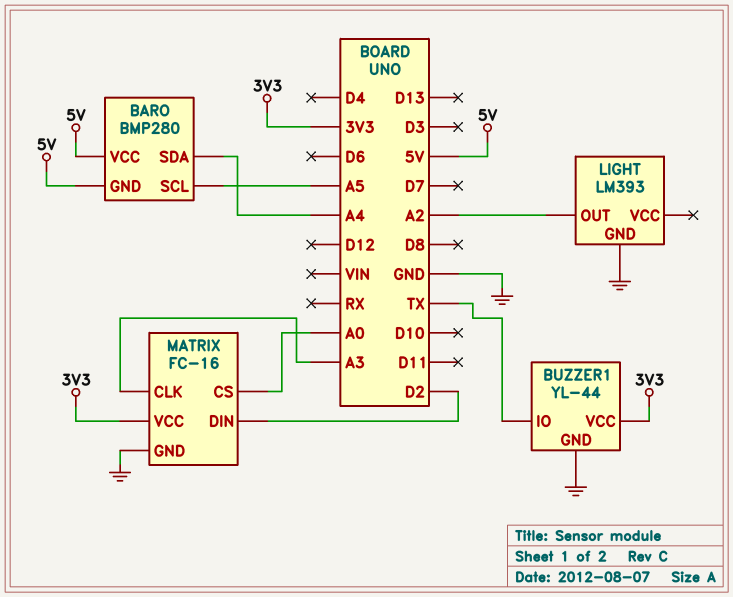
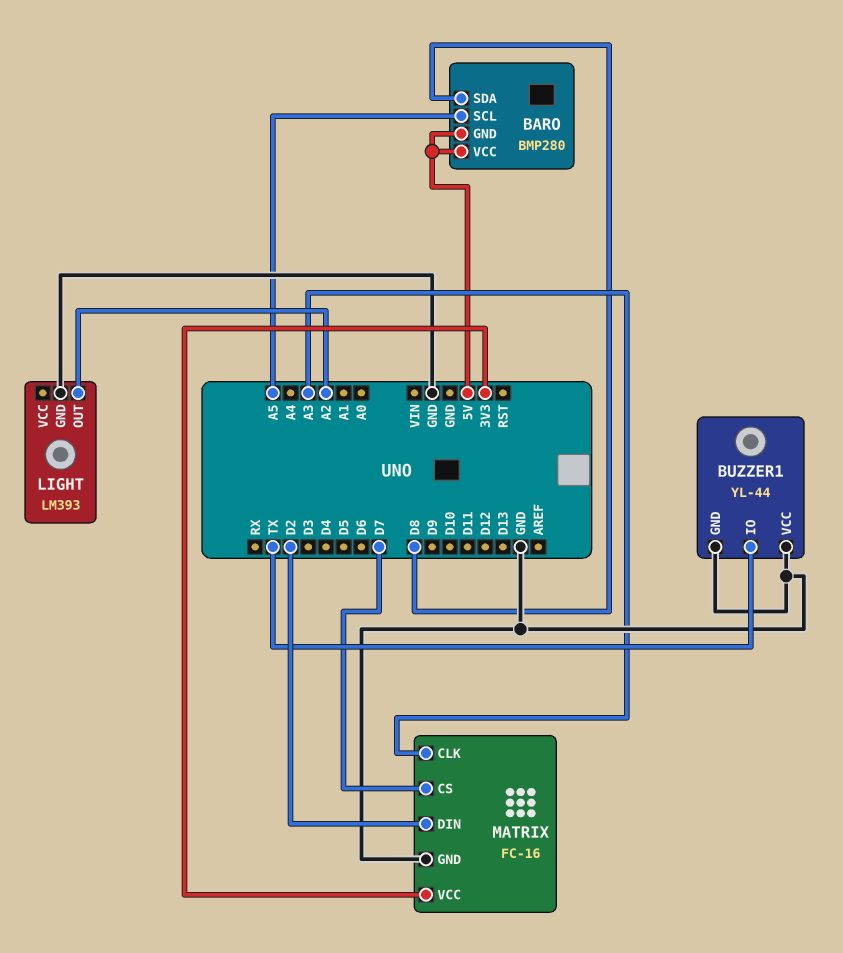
BARO pin SDA: A4 -> D8
BUZZER1 pin VCC: 3V3 -> GND
MATRIX pin CS: A0 -> D7

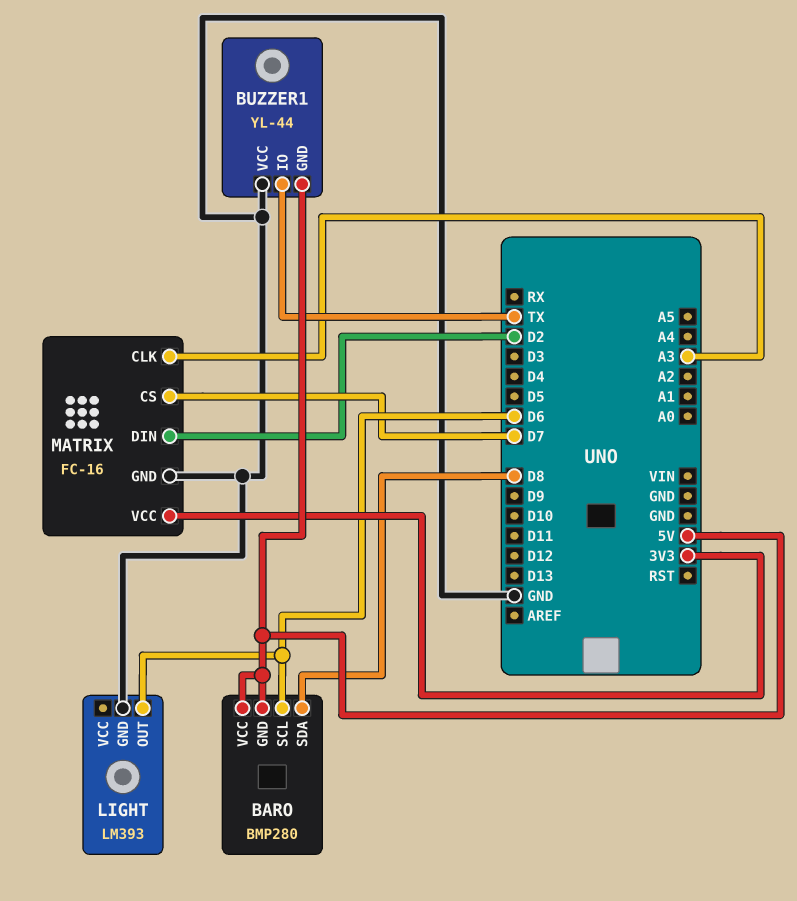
BARO pin SCL: A5 -> D6
BUZZER1 pin GND: GND -> 5V
LIGHT pin OUT: A2 -> D6

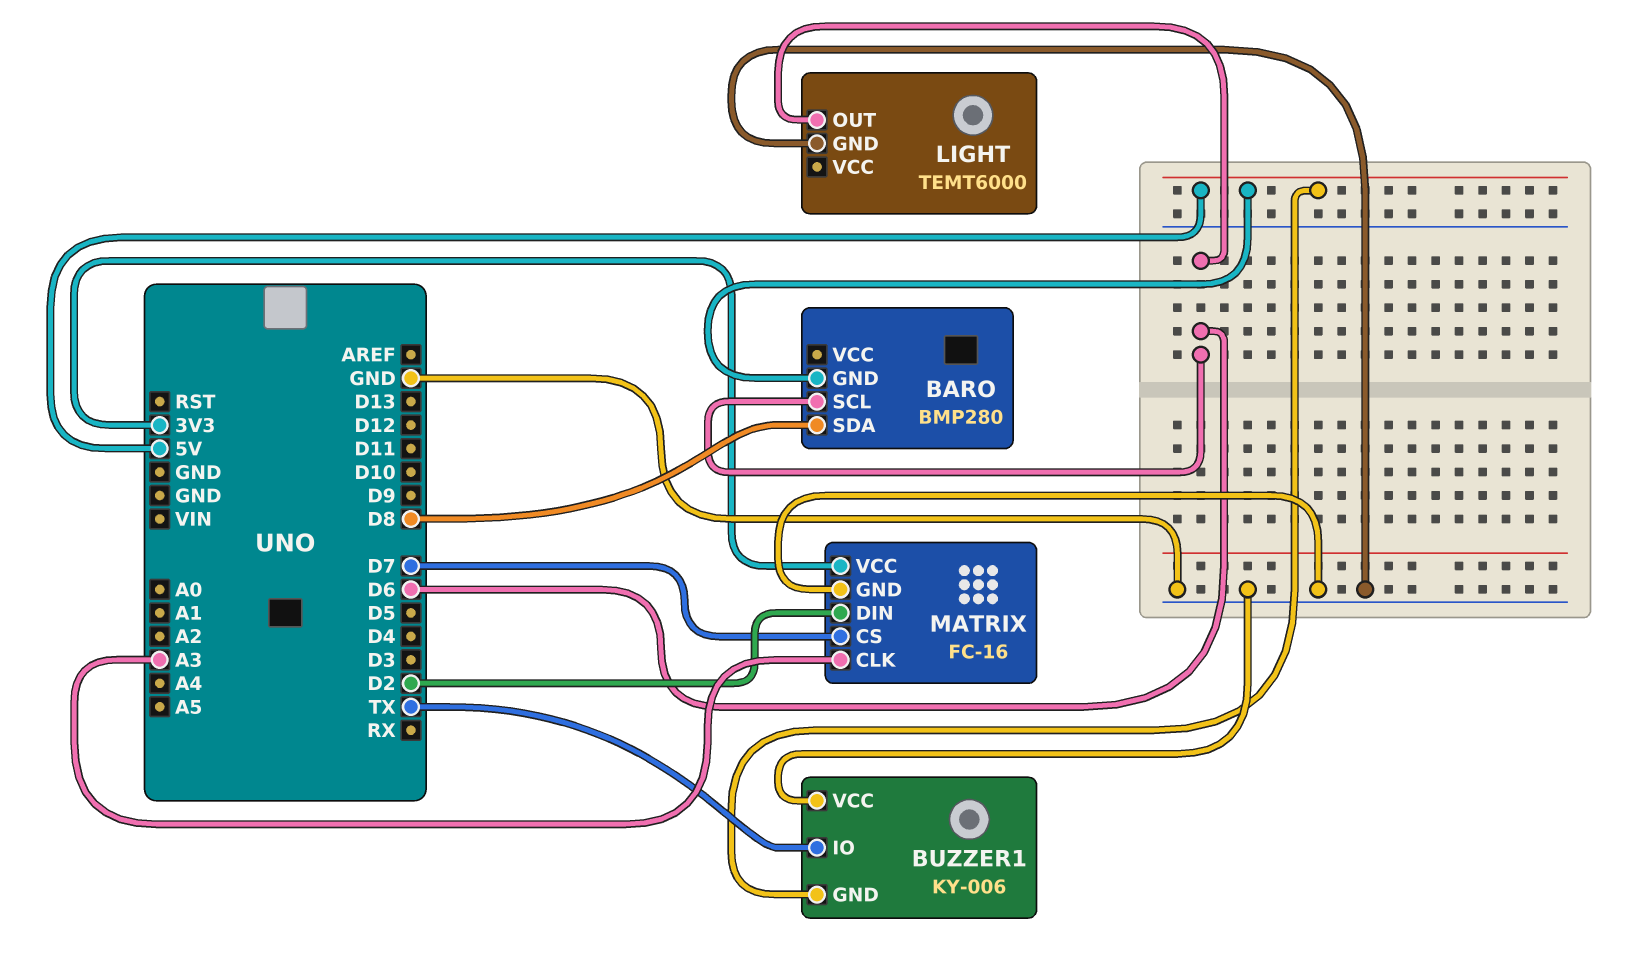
BARO pin VCC: 5V -> none
BUZZER1: YL-44 -> KY-006
LIGHT: LM393 -> TEMT6000

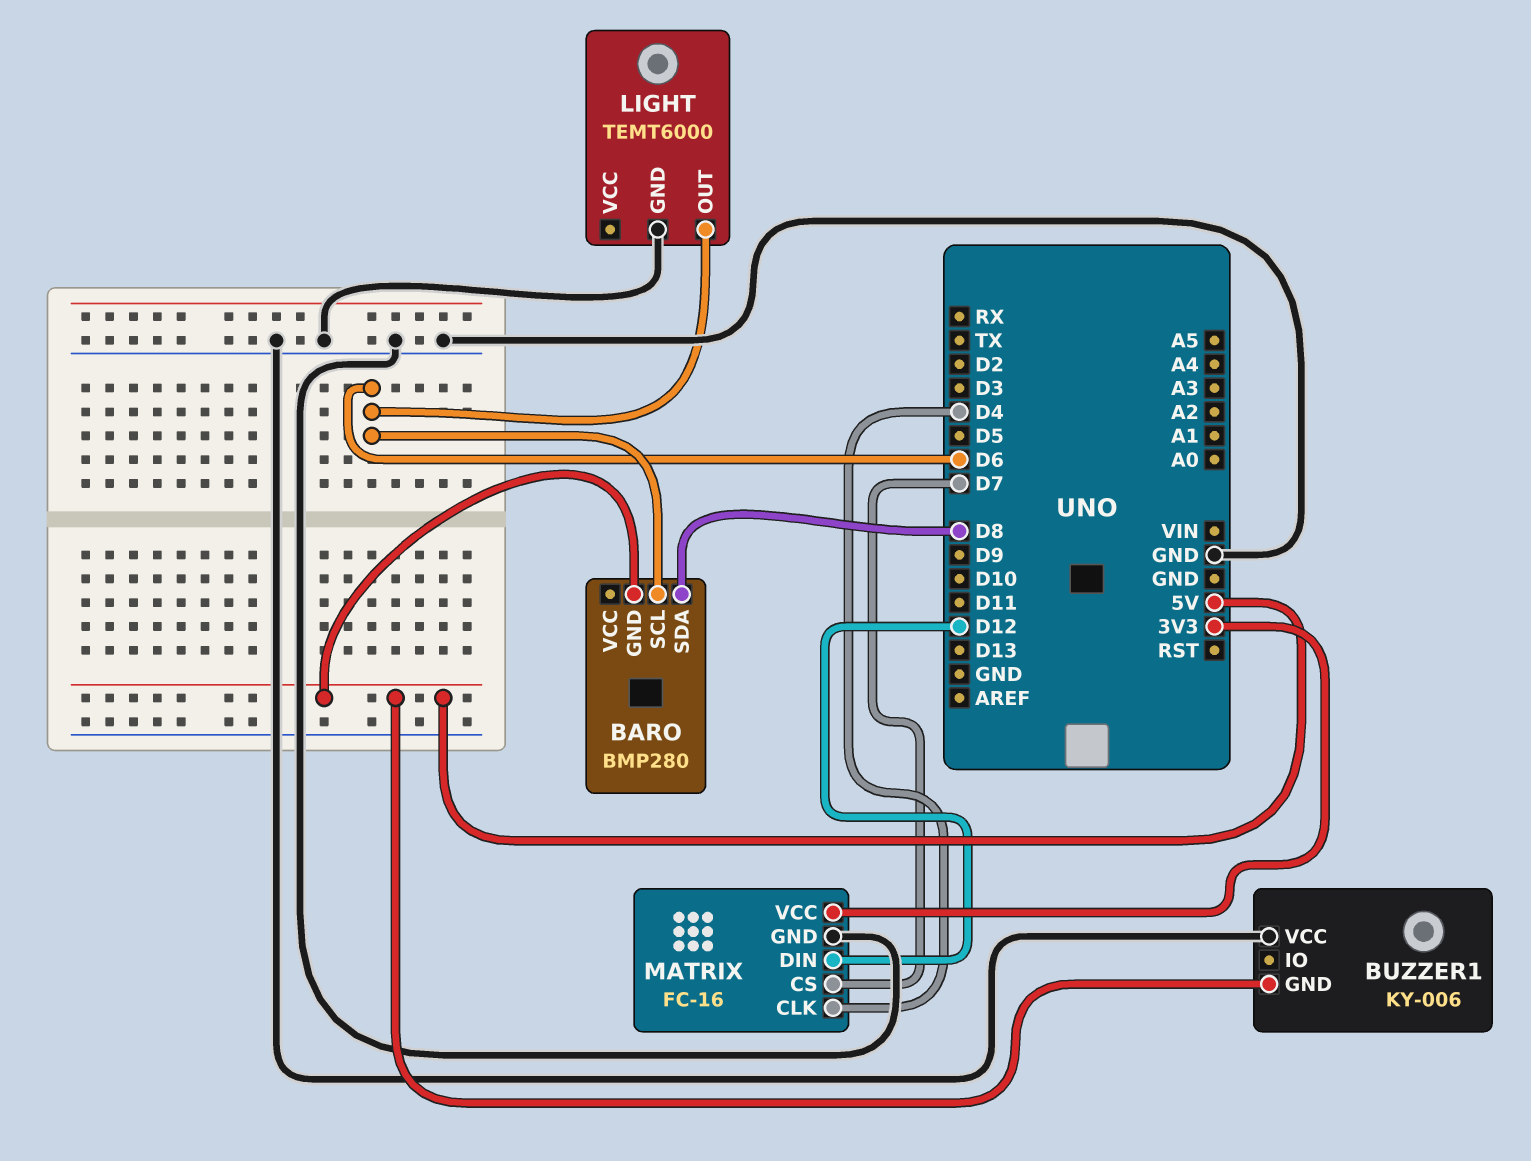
BUZZER1 pin IO: TX -> none
MATRIX pin CLK: A3 -> D4
MATRIX pin DIN: D2 -> D12

